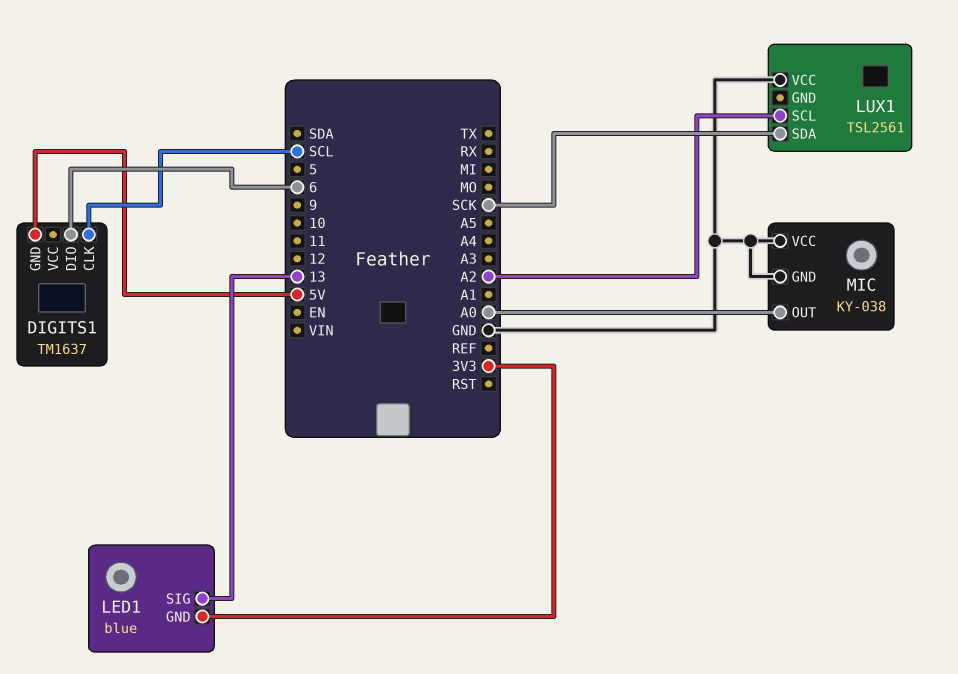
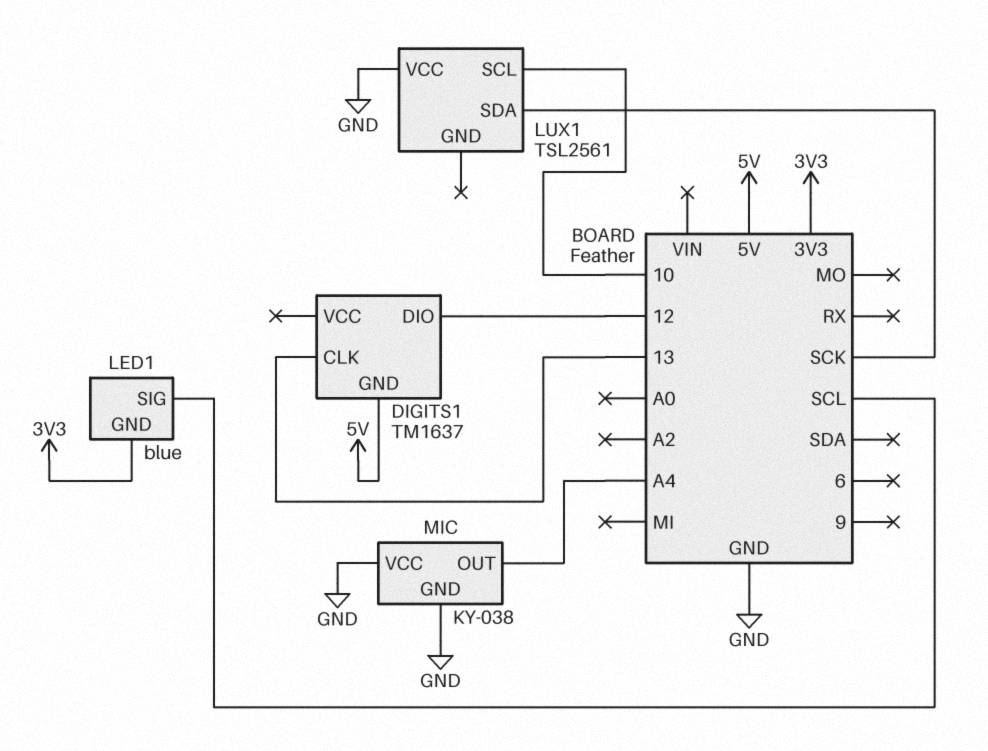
DIGITS1 pin CLK: SCL -> 13
DIGITS1 pin DIO: 6 -> 12
LED1 pin SIG: 13 -> SCL
LUX1 pin SCL: A2 -> 10
MIC pin OUT: A0 -> A4

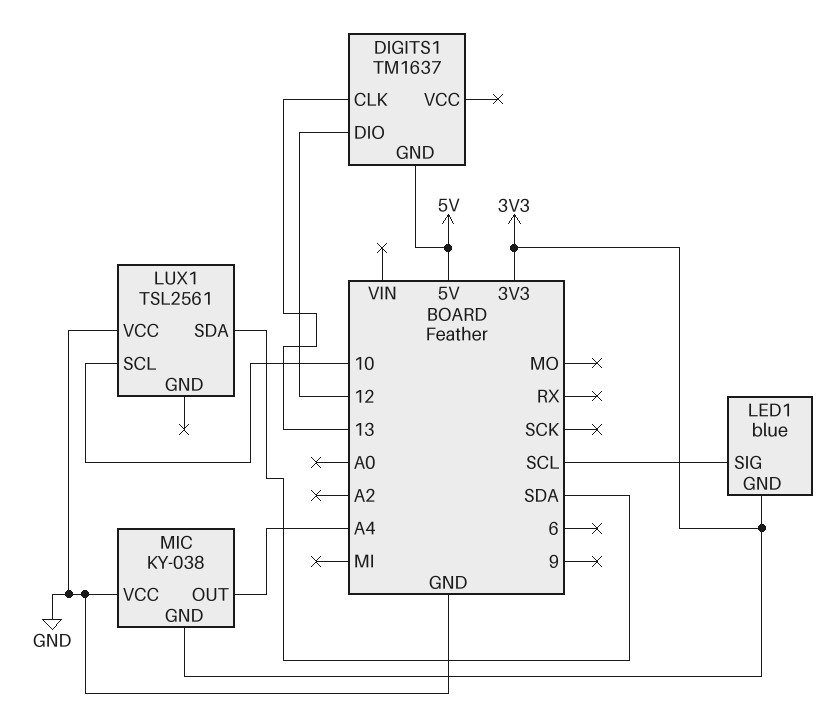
LUX1 pin SDA: SCK -> SDA
MIC pin GND: GND -> 3V3

